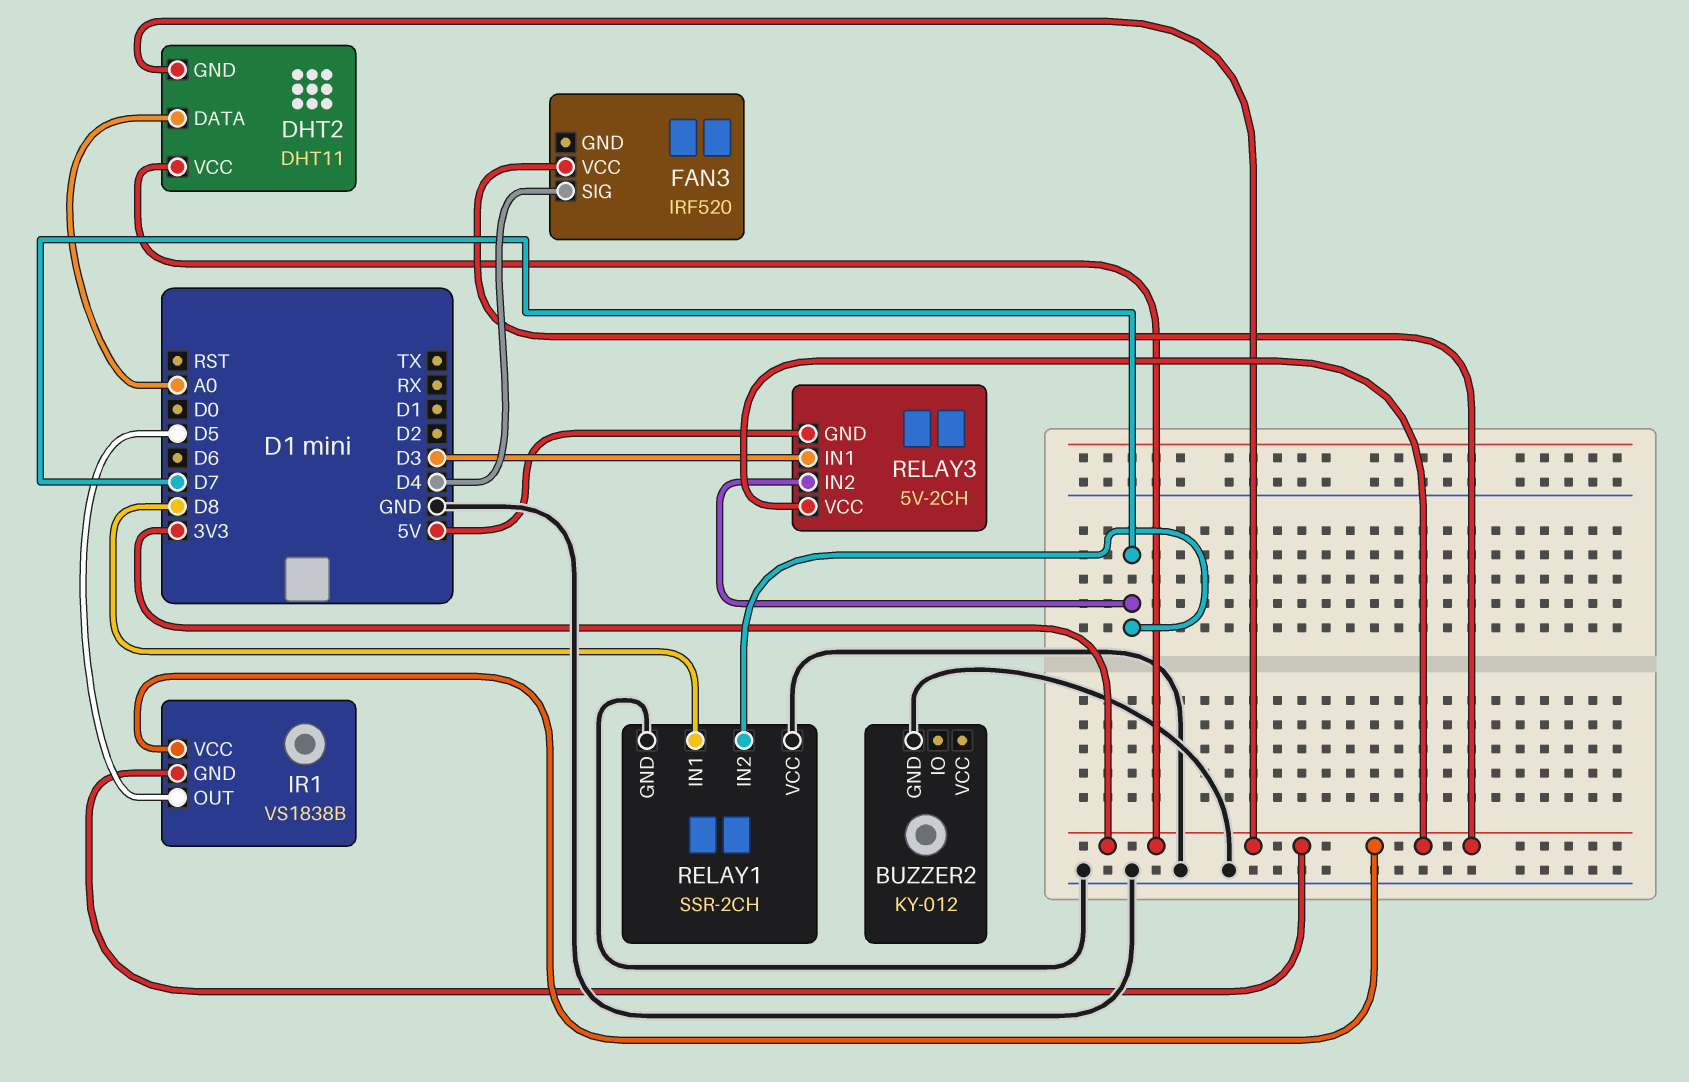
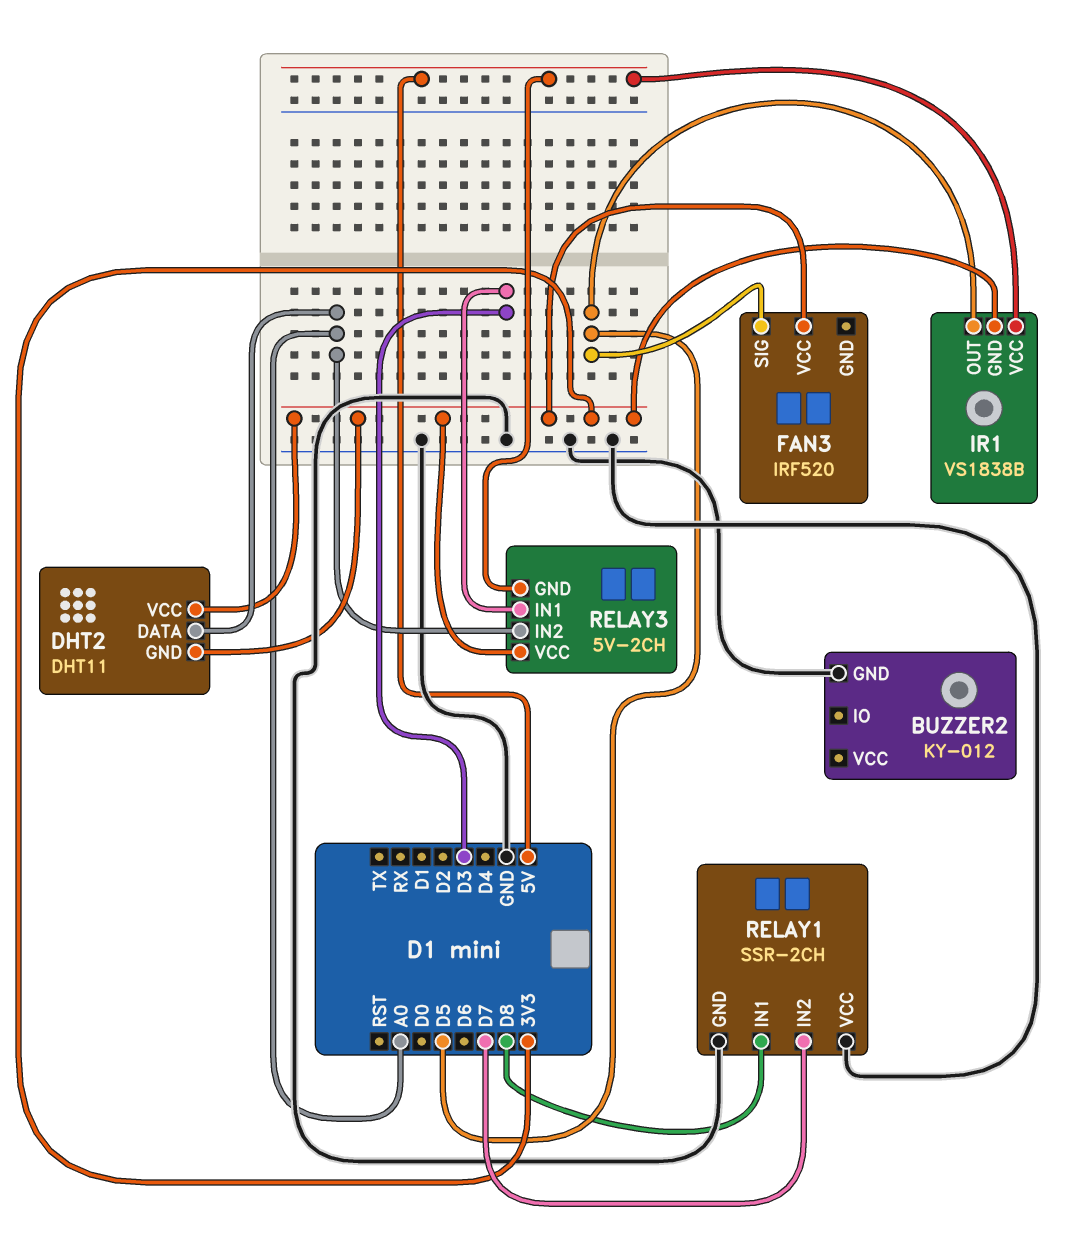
FAN3 pin SIG: D4 -> D5
IR1 pin VCC: 3V3 -> 5V
RELAY3 pin IN2: D7 -> A0

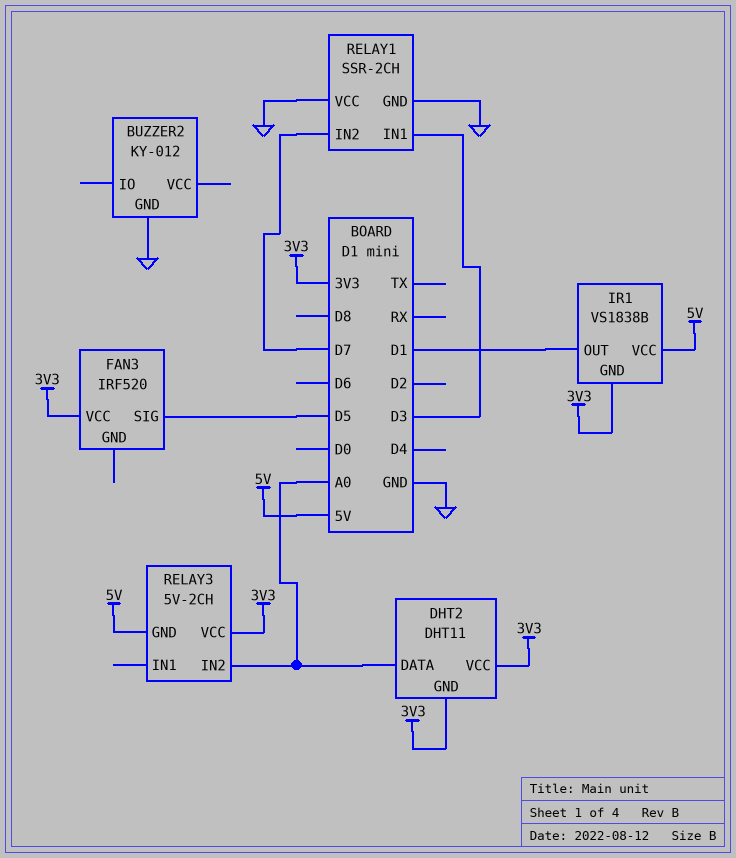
IR1 pin OUT: D5 -> D1
RELAY1 pin IN1: D8 -> D3
RELAY3 pin IN1: D3 -> none

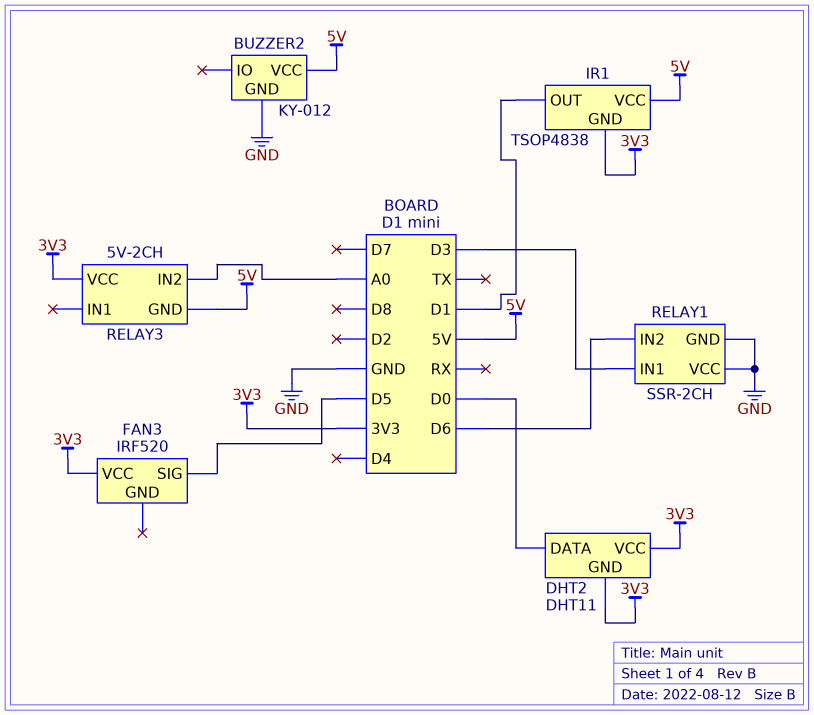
BUZZER2 pin VCC: none -> 5V
DHT2 pin DATA: A0 -> D0
IR1: VS1838B -> TSOP4838
RELAY1 pin IN2: D7 -> D6

